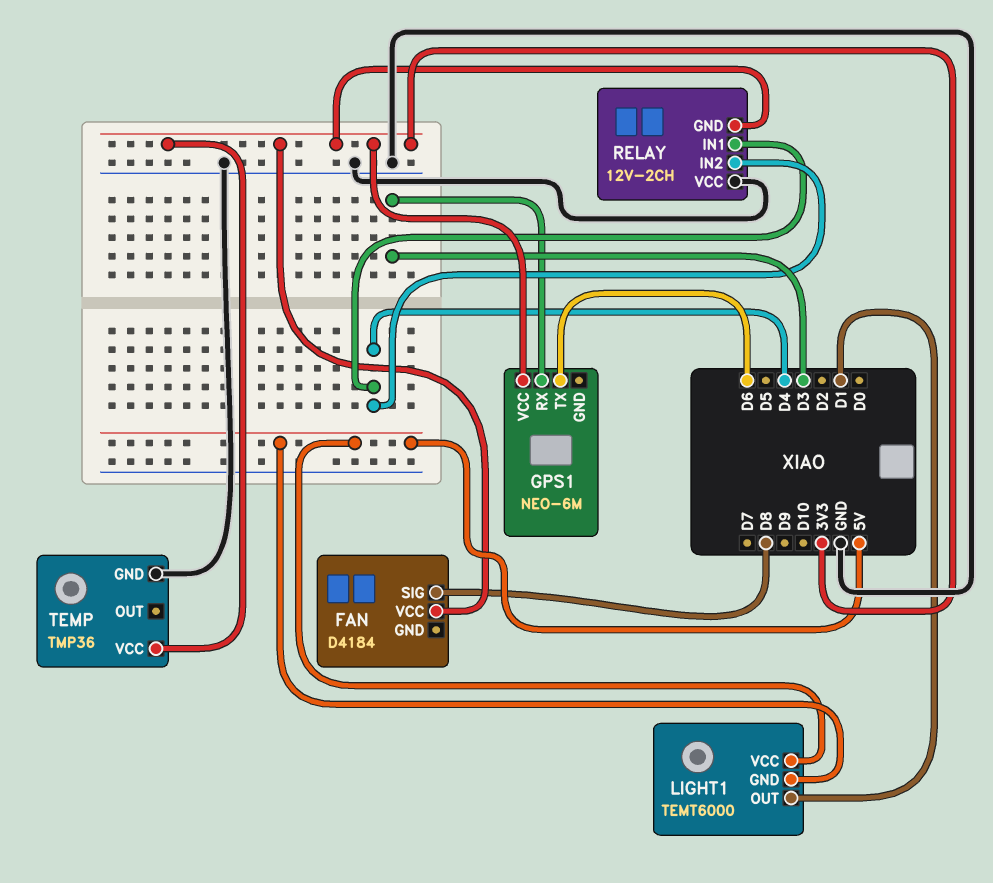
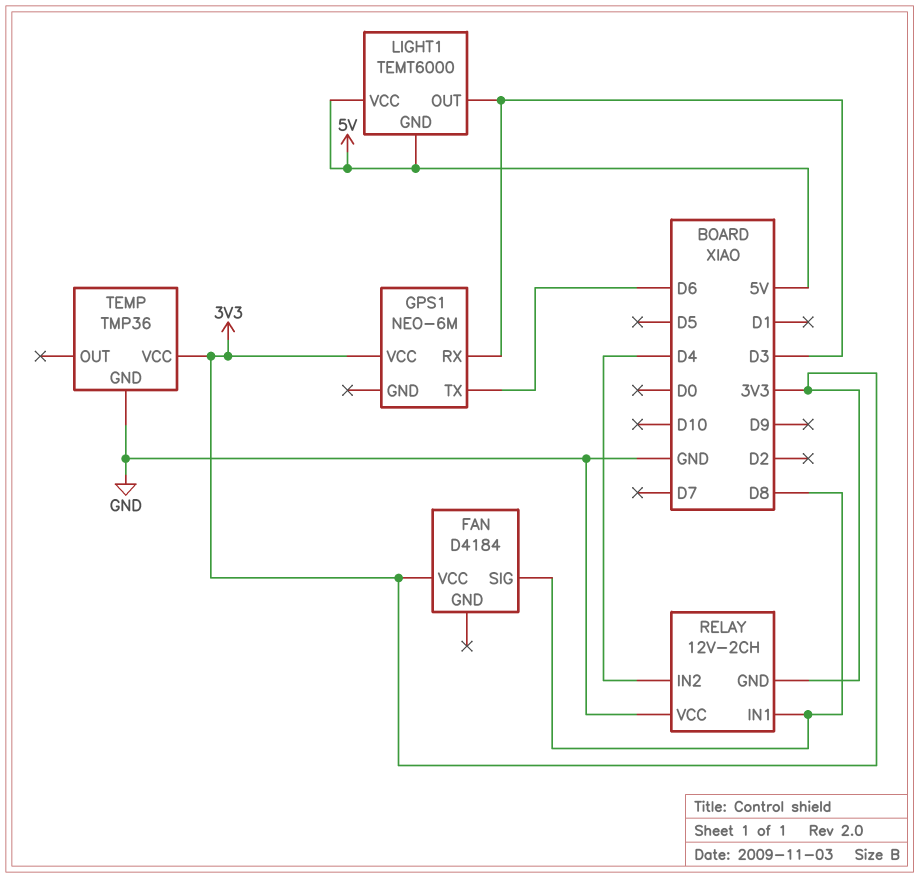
LIGHT1 pin OUT: D1 -> D3
RELAY pin IN1: D4 -> D8

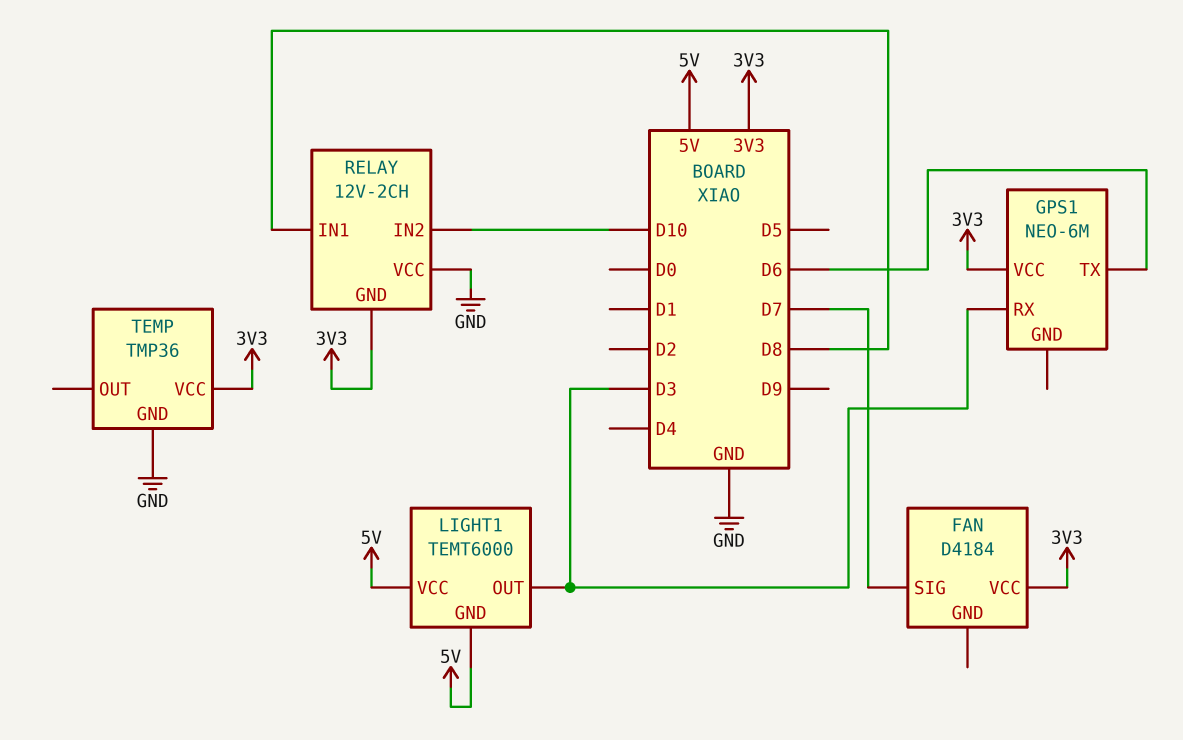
FAN pin SIG: D8 -> D7
RELAY pin IN2: D4 -> D10

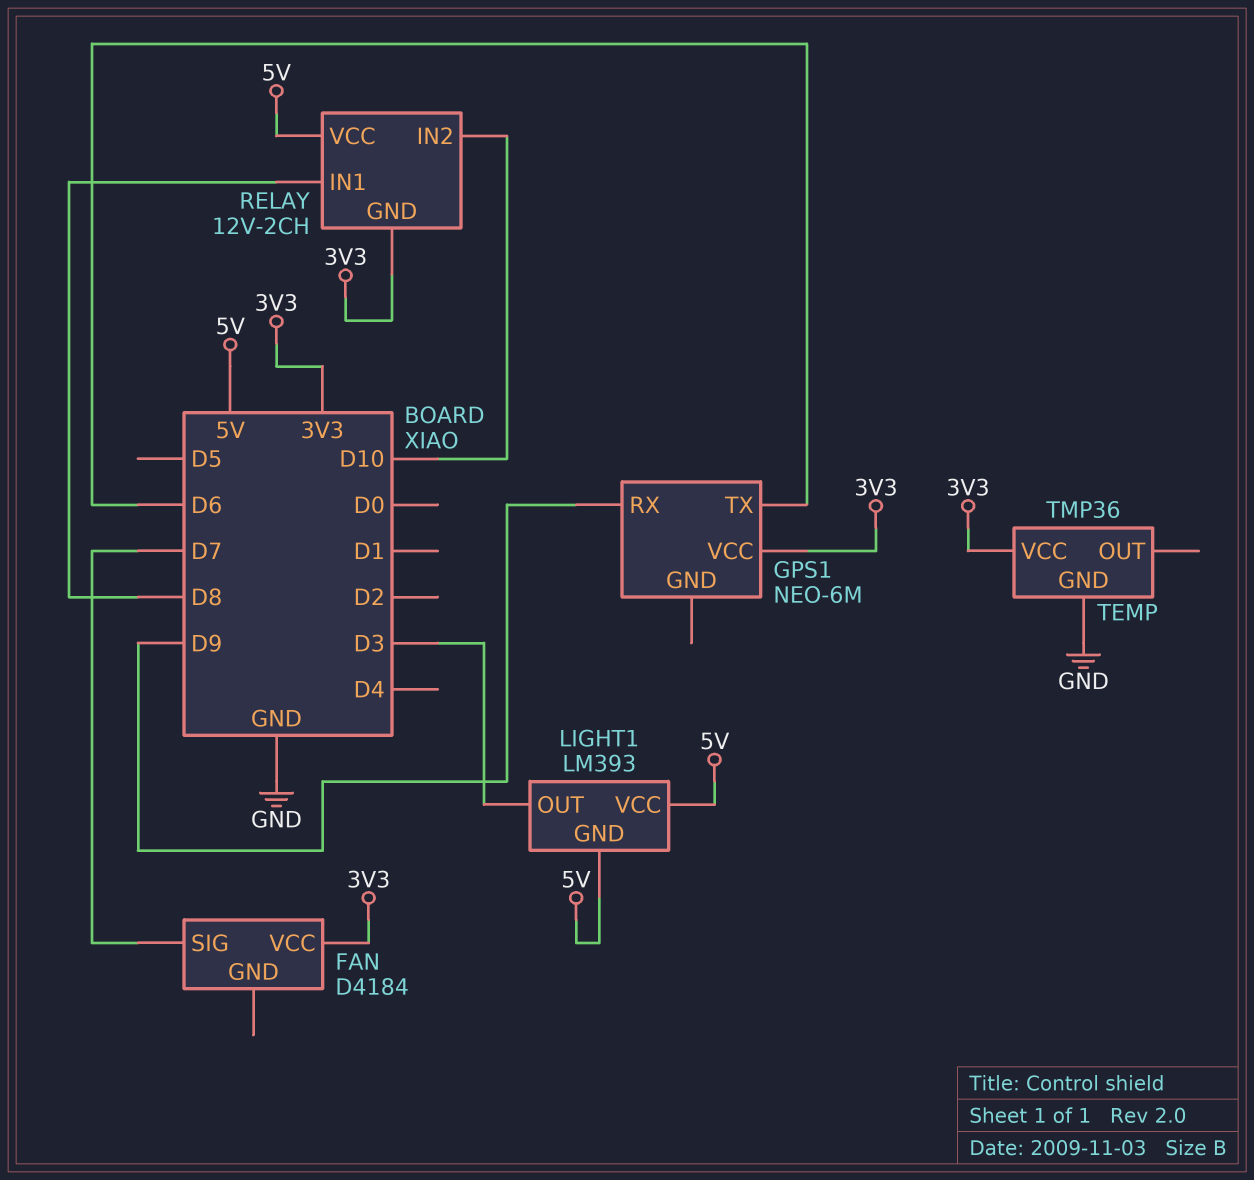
GPS1 pin RX: D3 -> D9
LIGHT1: TEMT6000 -> LM393
RELAY pin VCC: GND -> 5V

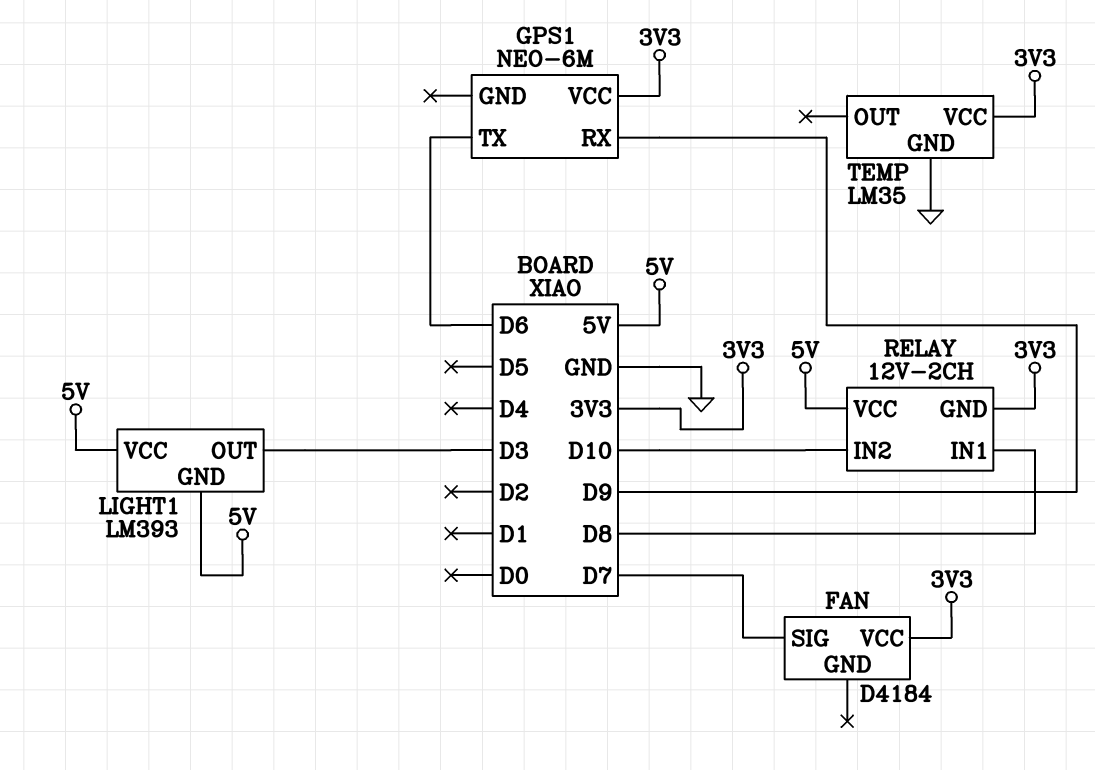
TEMP: TMP36 -> LM35

